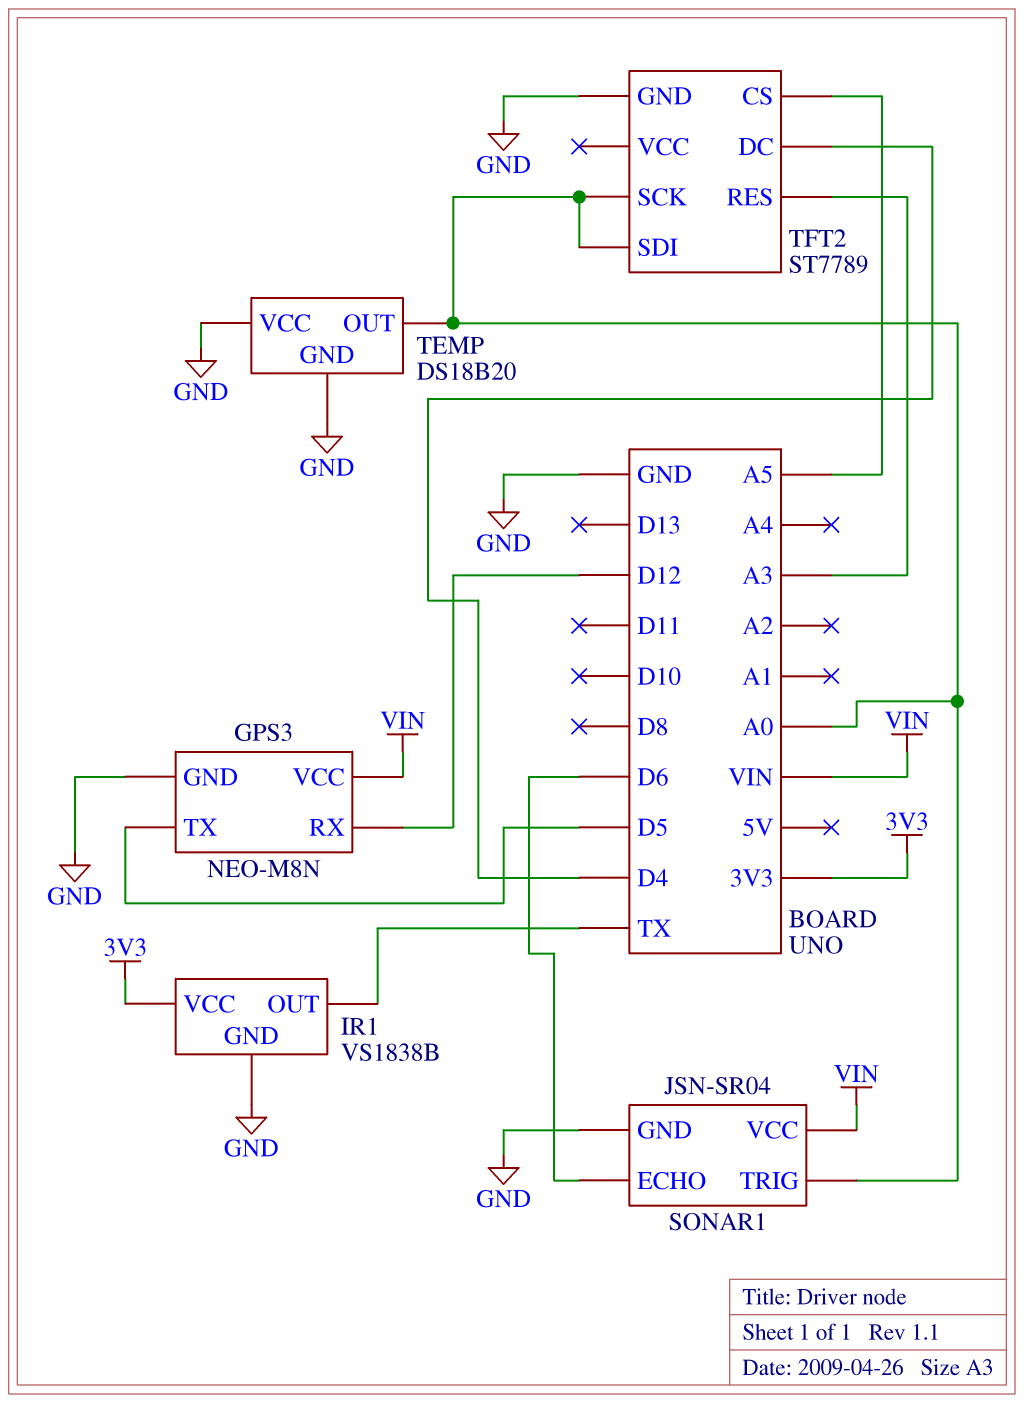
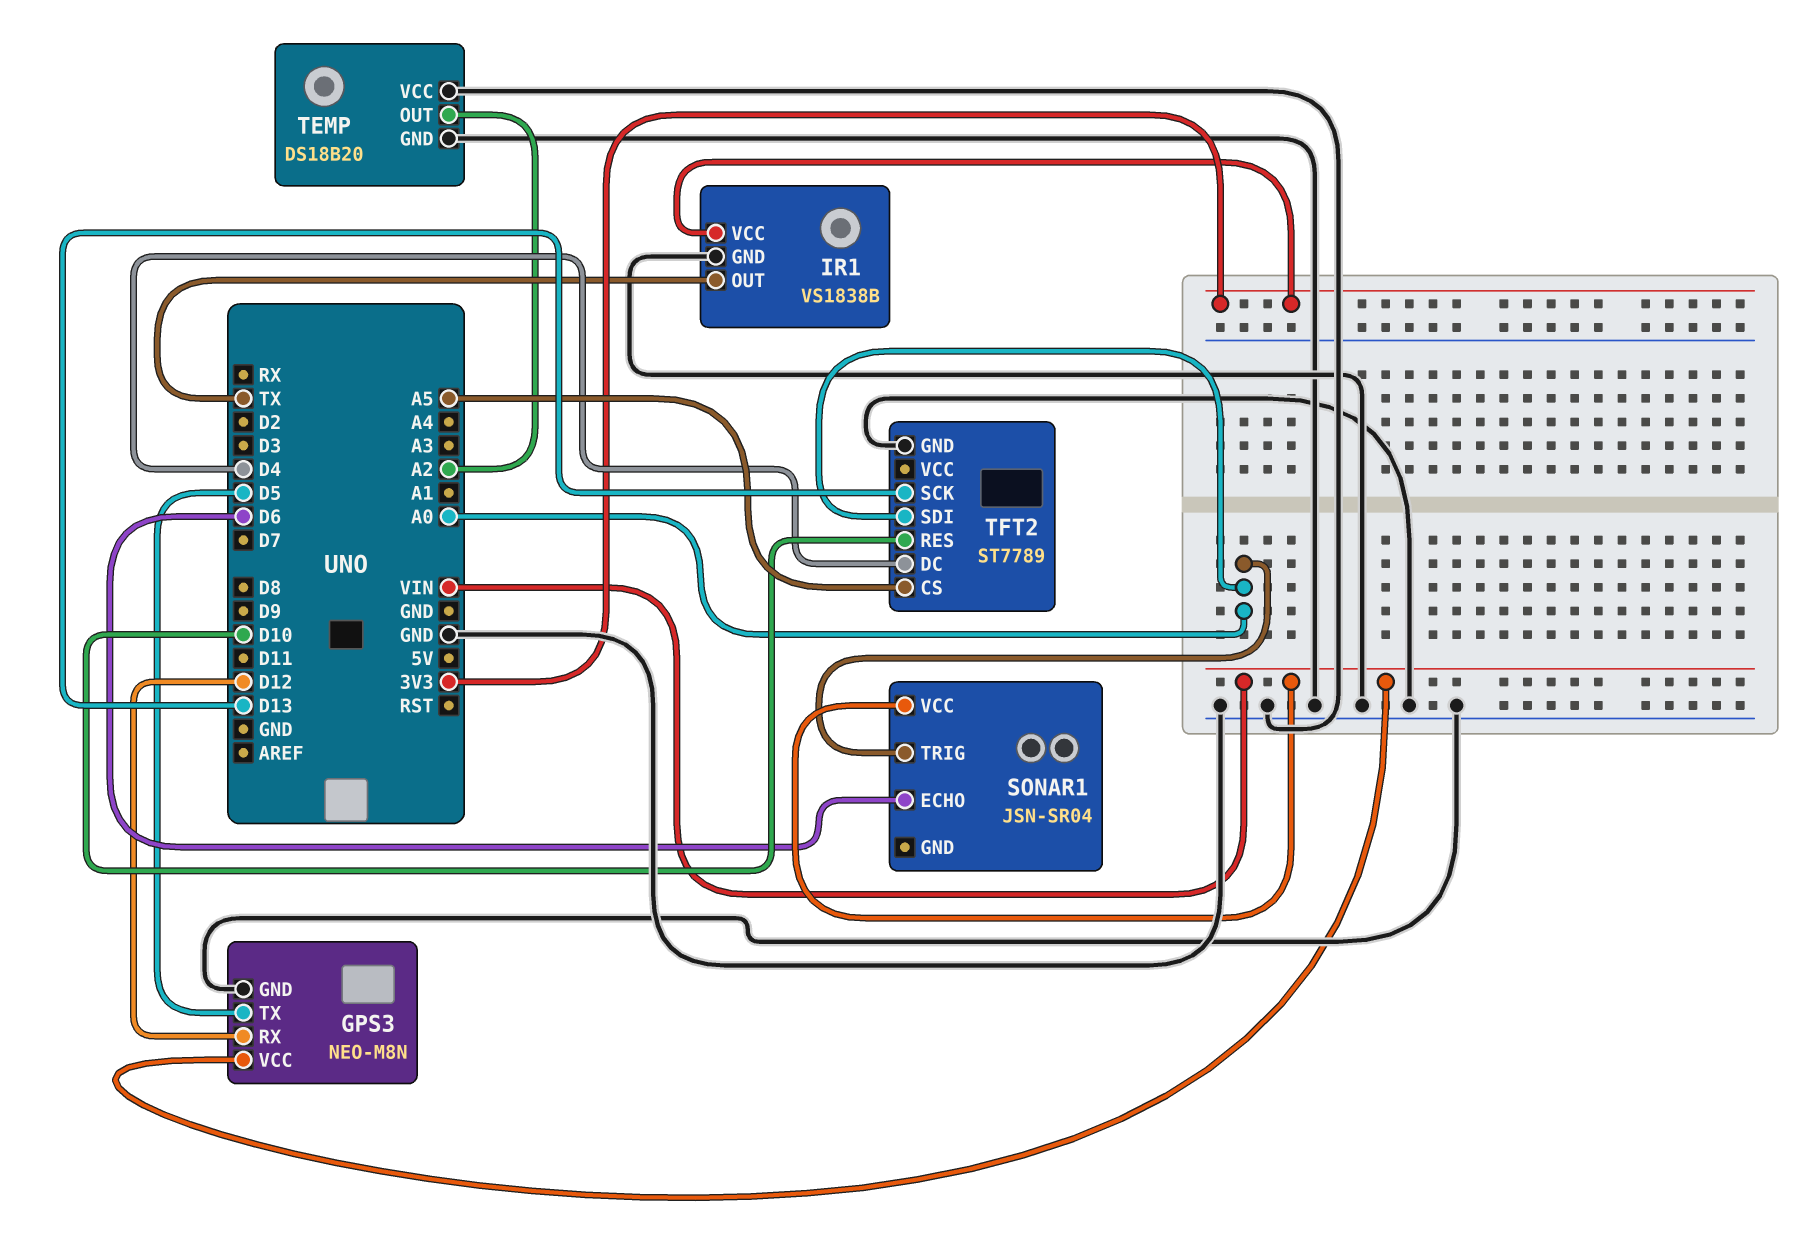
SONAR1 pin GND: GND -> none
TEMP pin OUT: A0 -> A2
TFT2 pin RES: A3 -> D10
TFT2 pin SCK: A0 -> D13

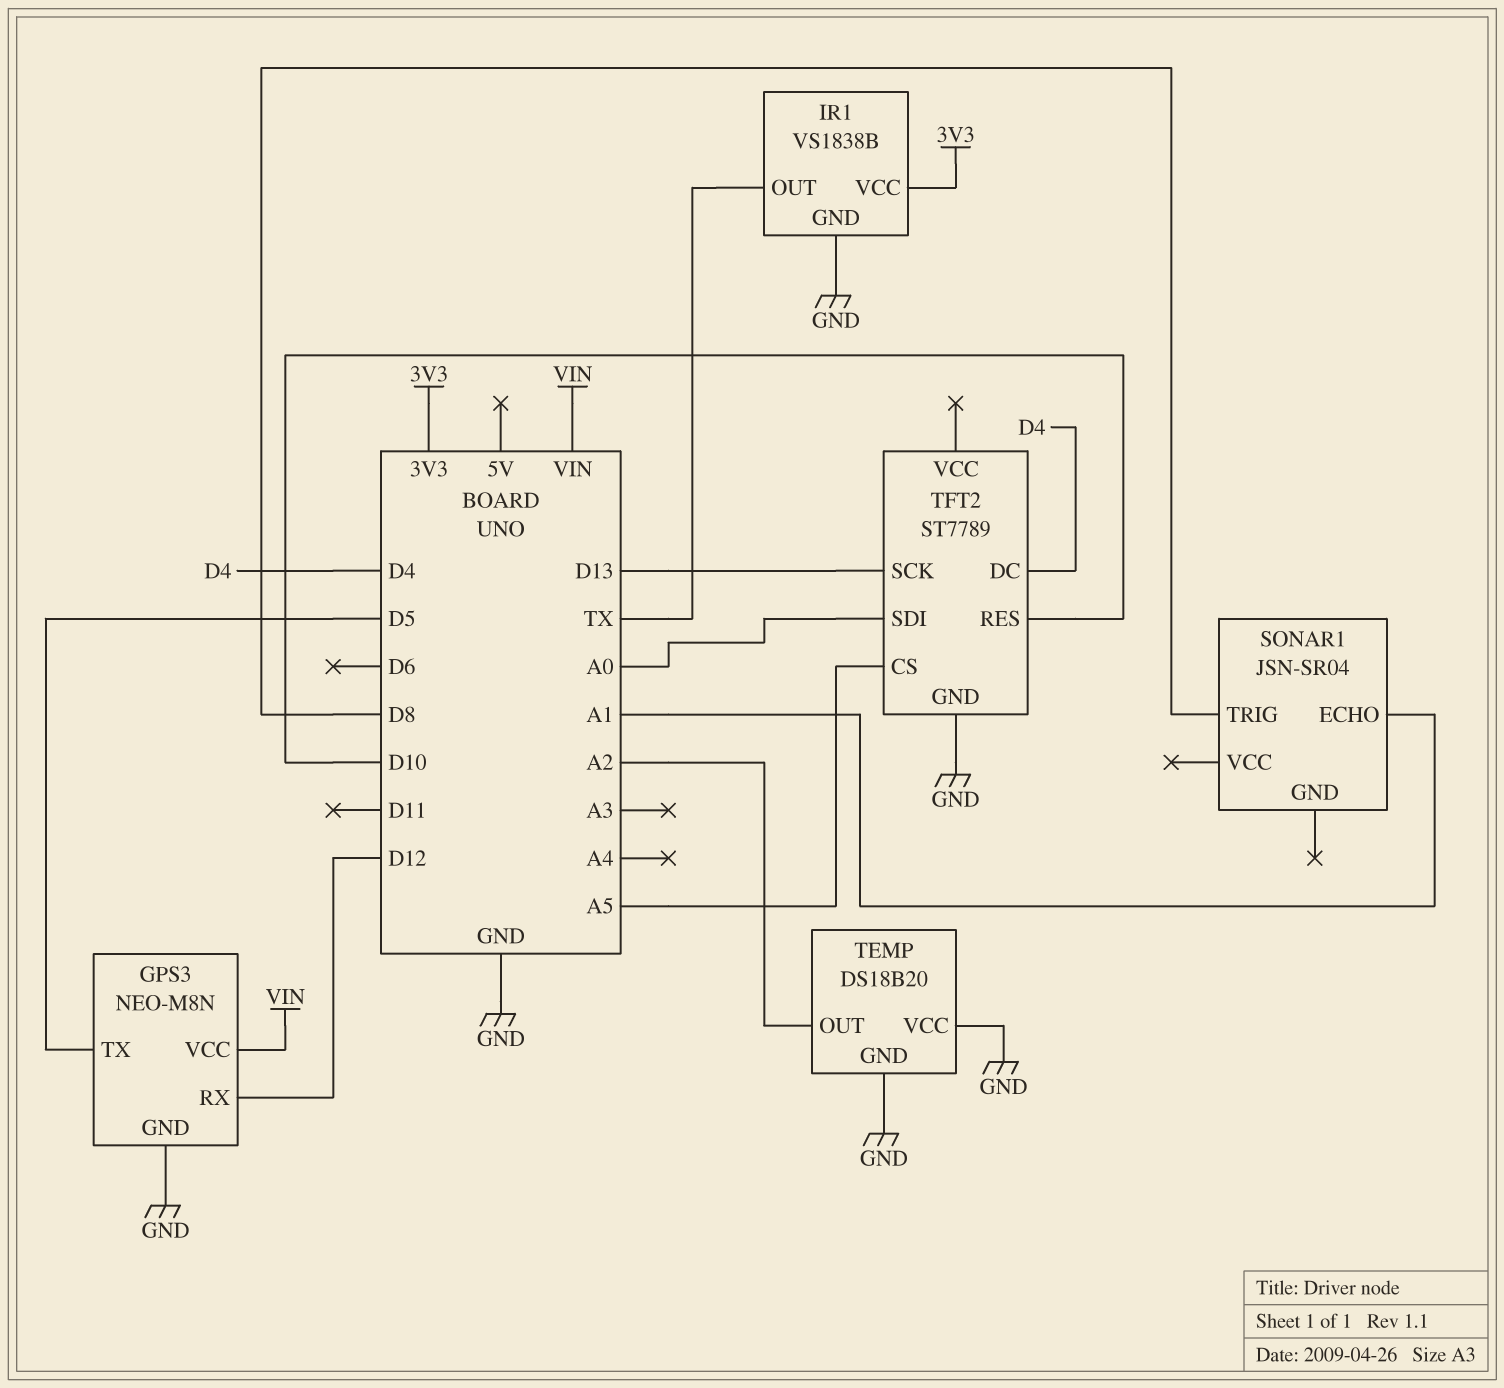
SONAR1 pin ECHO: D6 -> A1
SONAR1 pin TRIG: A0 -> D8
SONAR1 pin VCC: VIN -> none

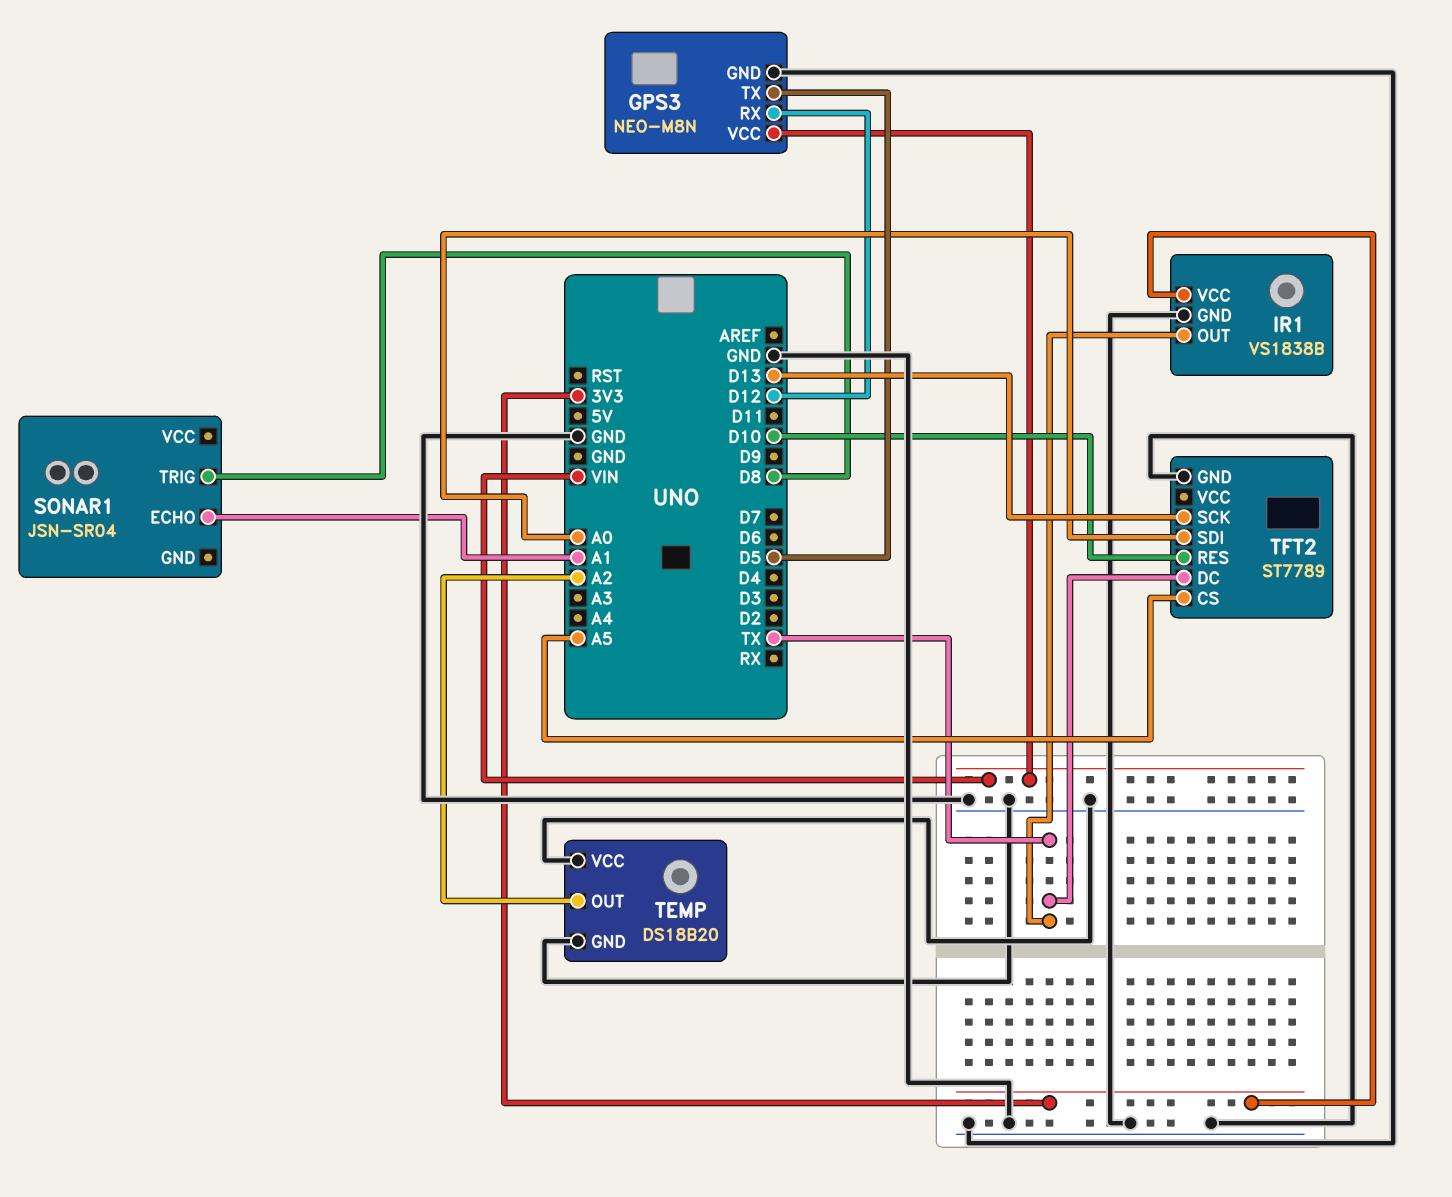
TFT2 pin DC: D4 -> TX

